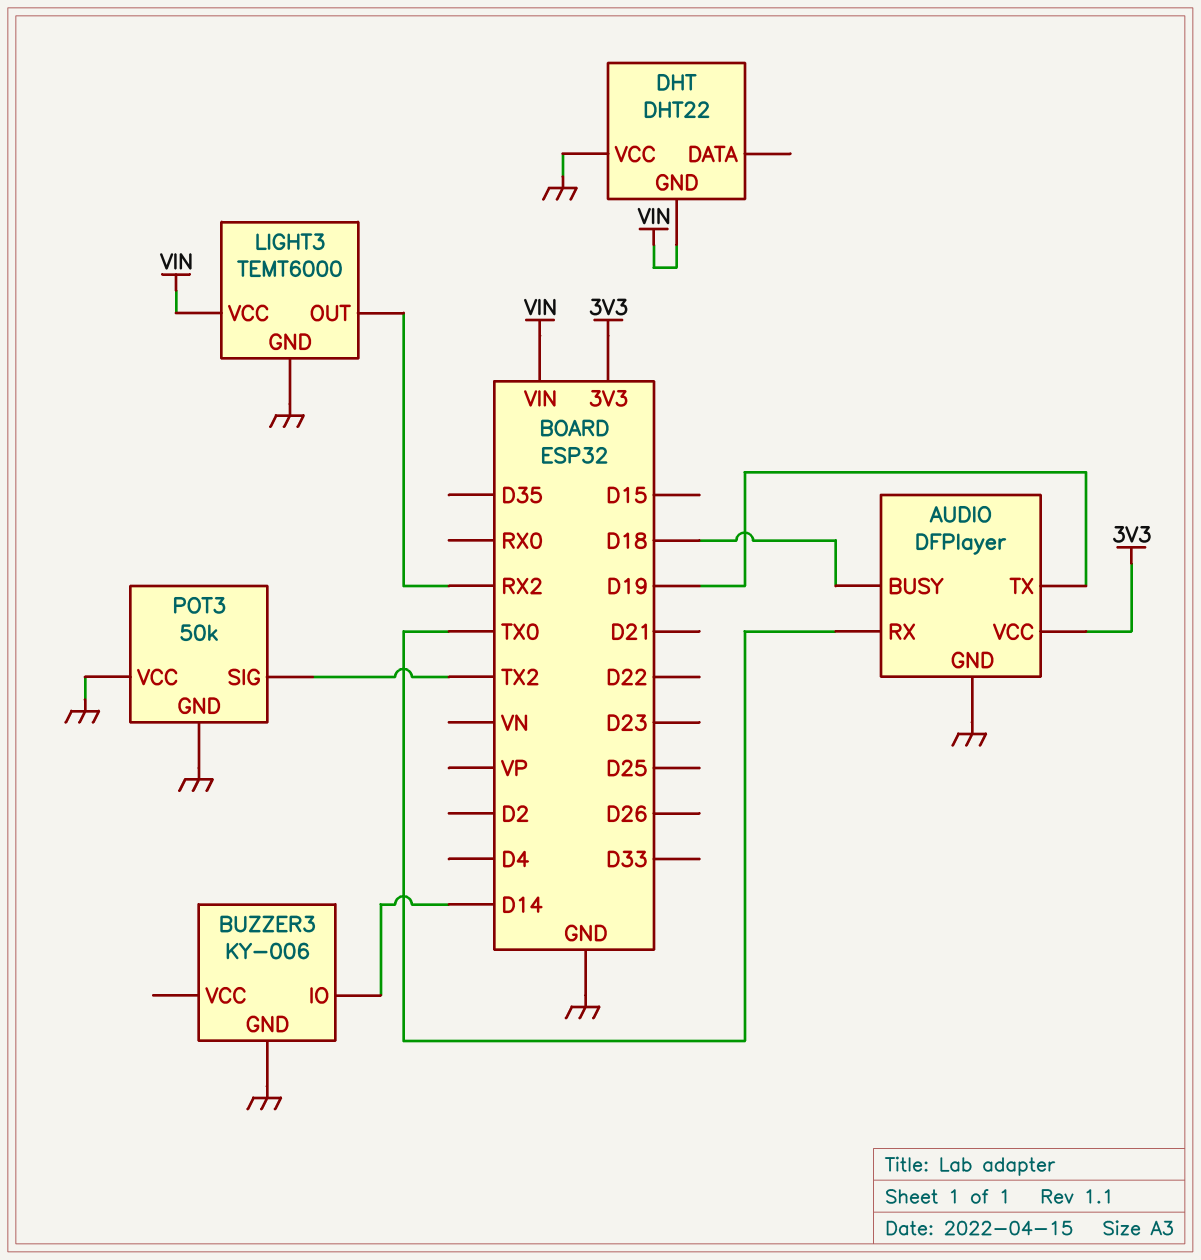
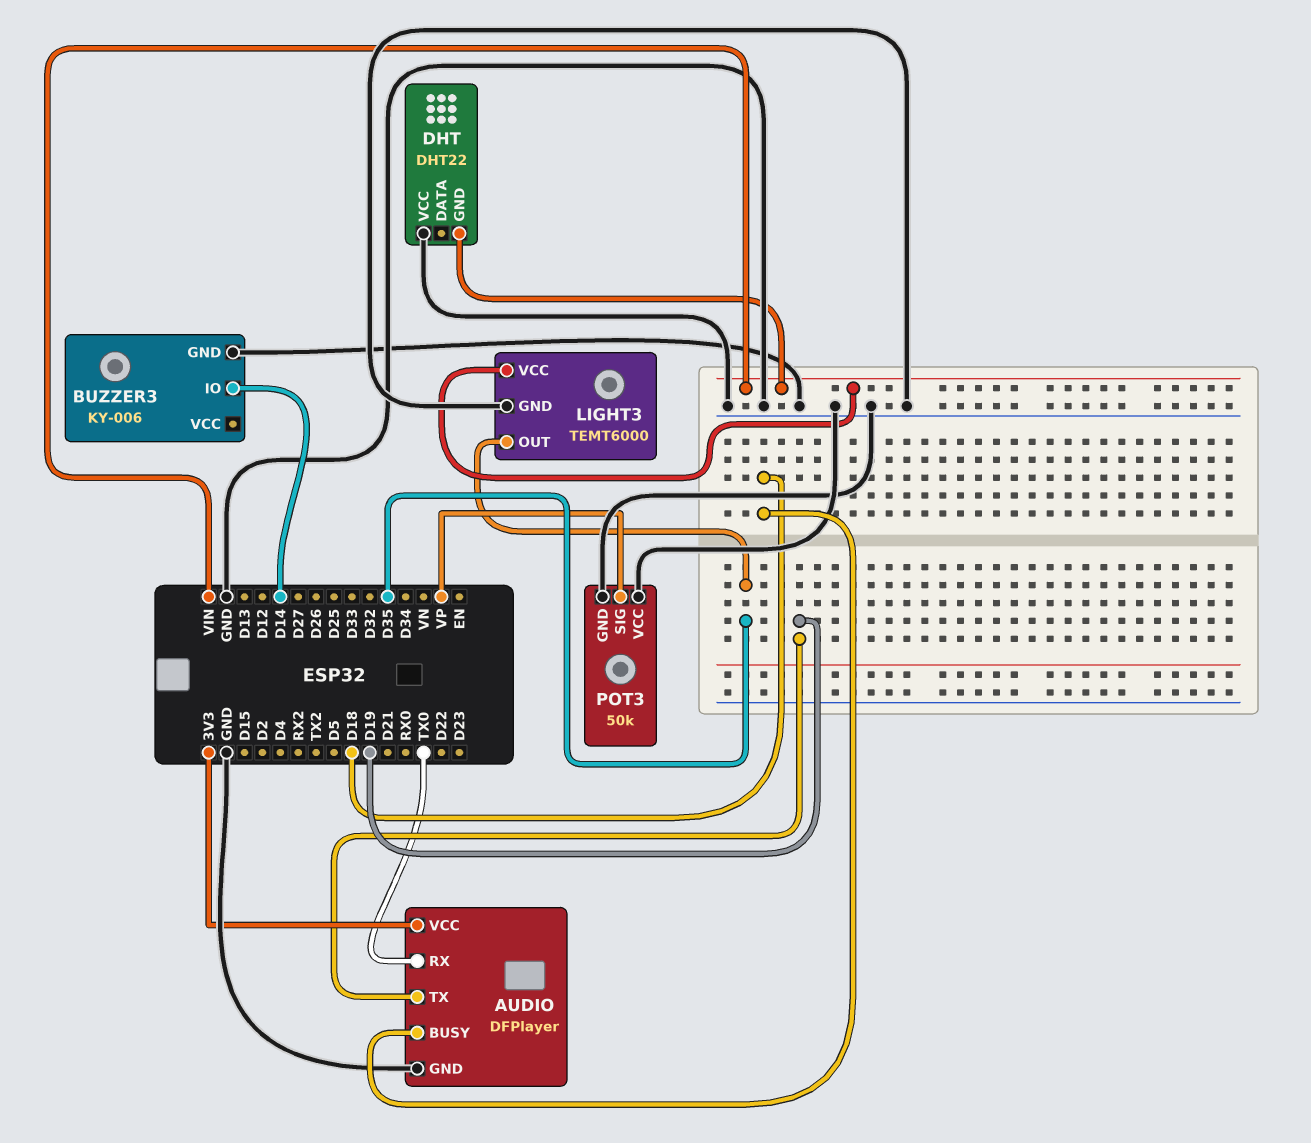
LIGHT3 pin OUT: RX2 -> D35
POT3 pin SIG: TX2 -> VP

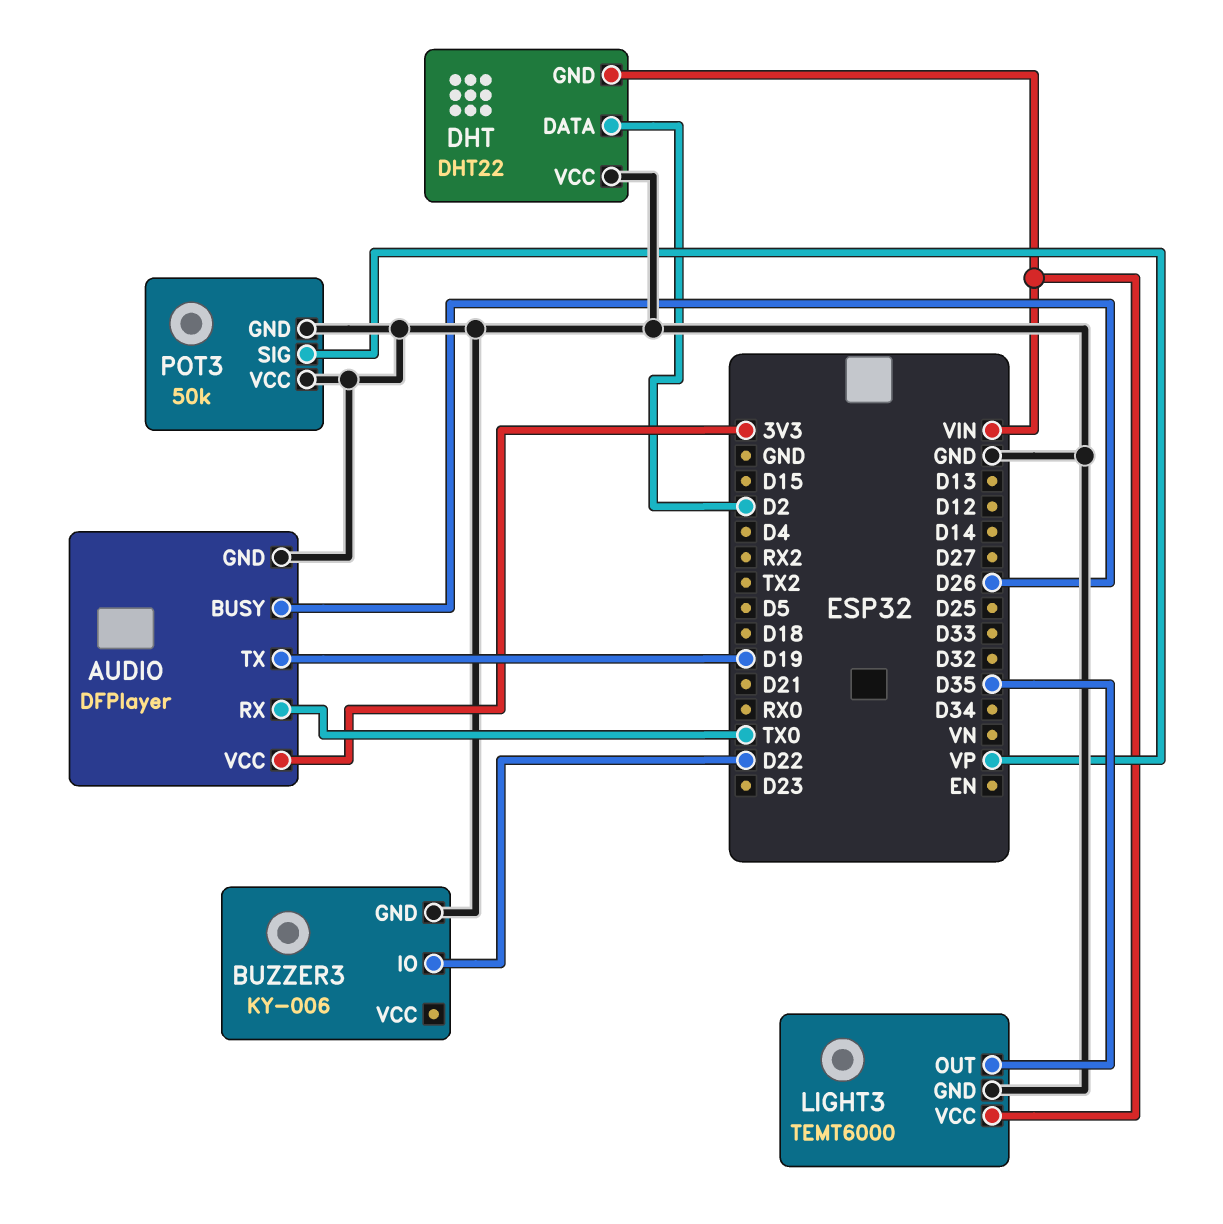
AUDIO pin BUSY: D18 -> D26
BUZZER3 pin IO: D14 -> D22
DHT pin DATA: none -> D2

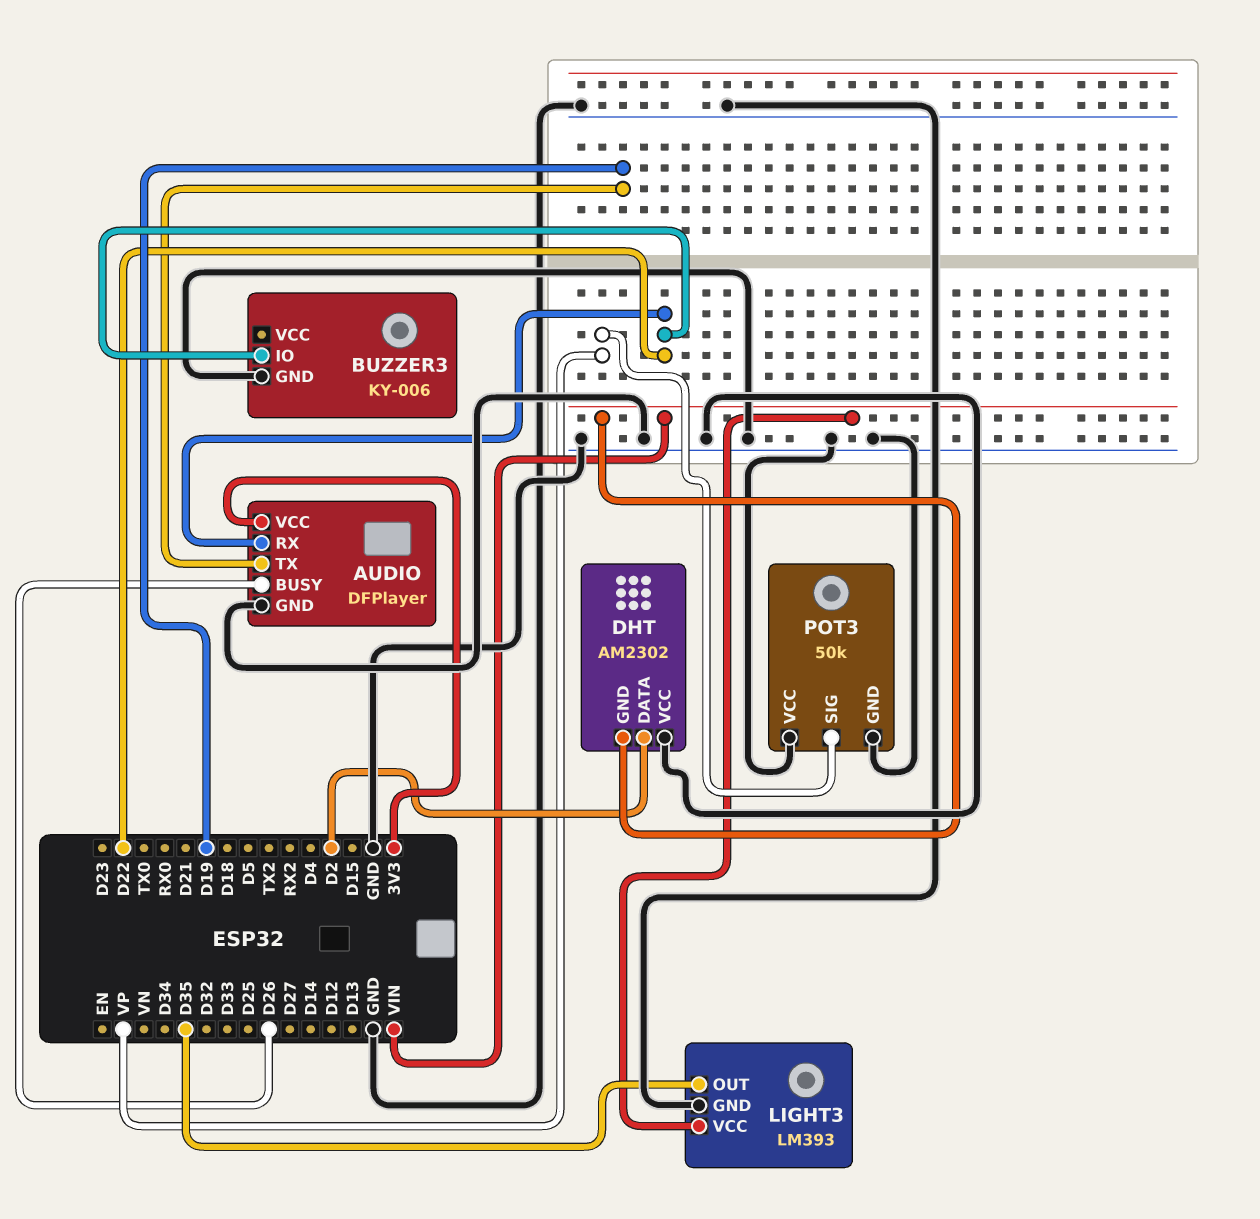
AUDIO pin RX: TX0 -> D22
DHT: DHT22 -> AM2302
LIGHT3: TEMT6000 -> LM393

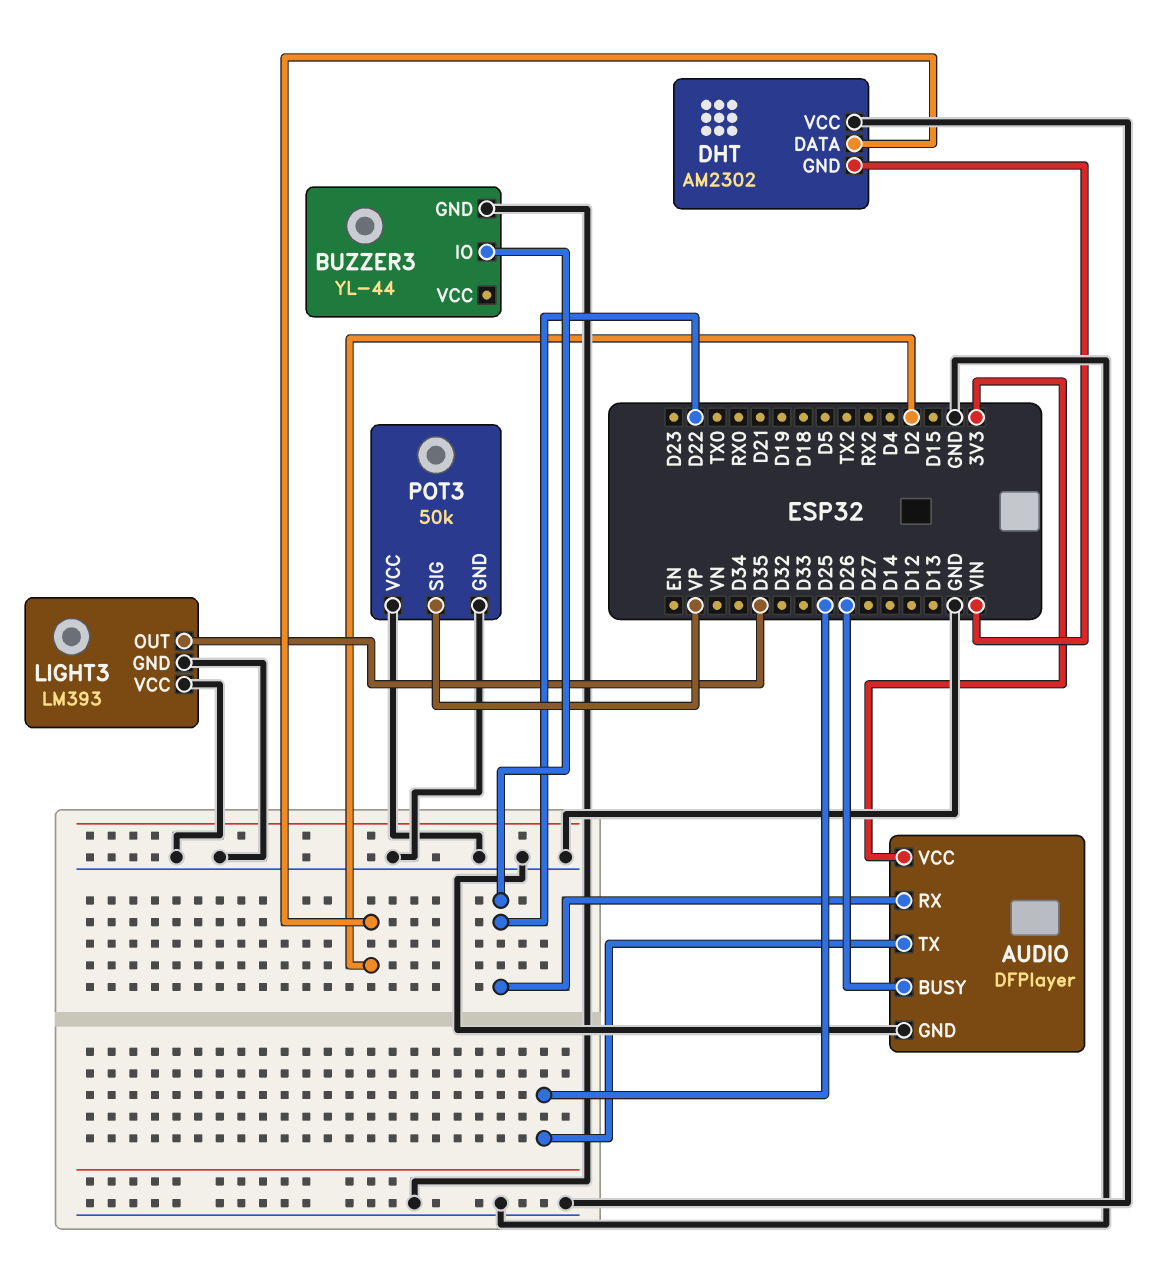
AUDIO pin TX: D19 -> D25
BUZZER3: KY-006 -> YL-44
LIGHT3 pin VCC: VIN -> GND

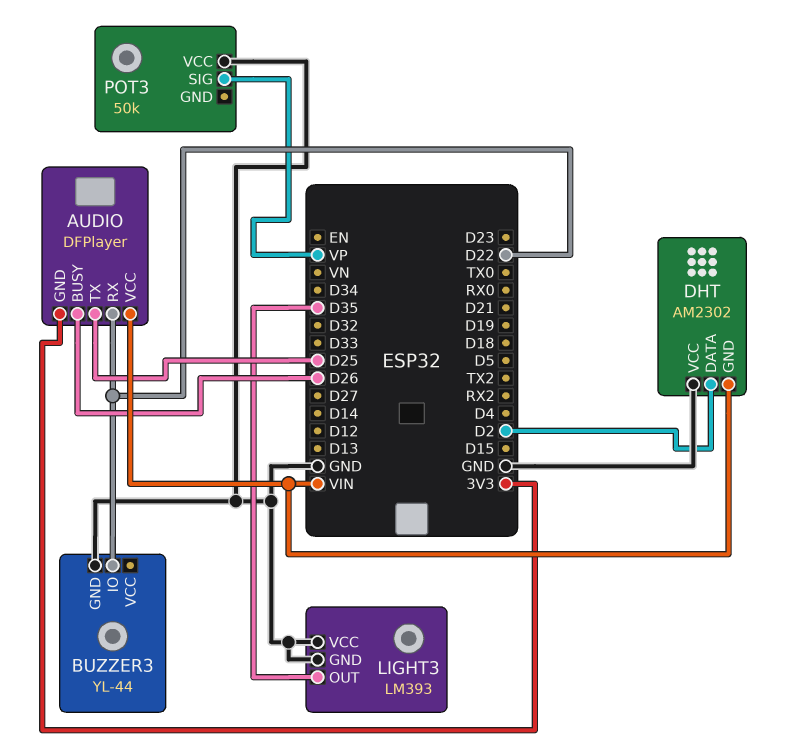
AUDIO pin GND: GND -> 3V3
AUDIO pin VCC: 3V3 -> VIN
POT3 pin GND: GND -> none

